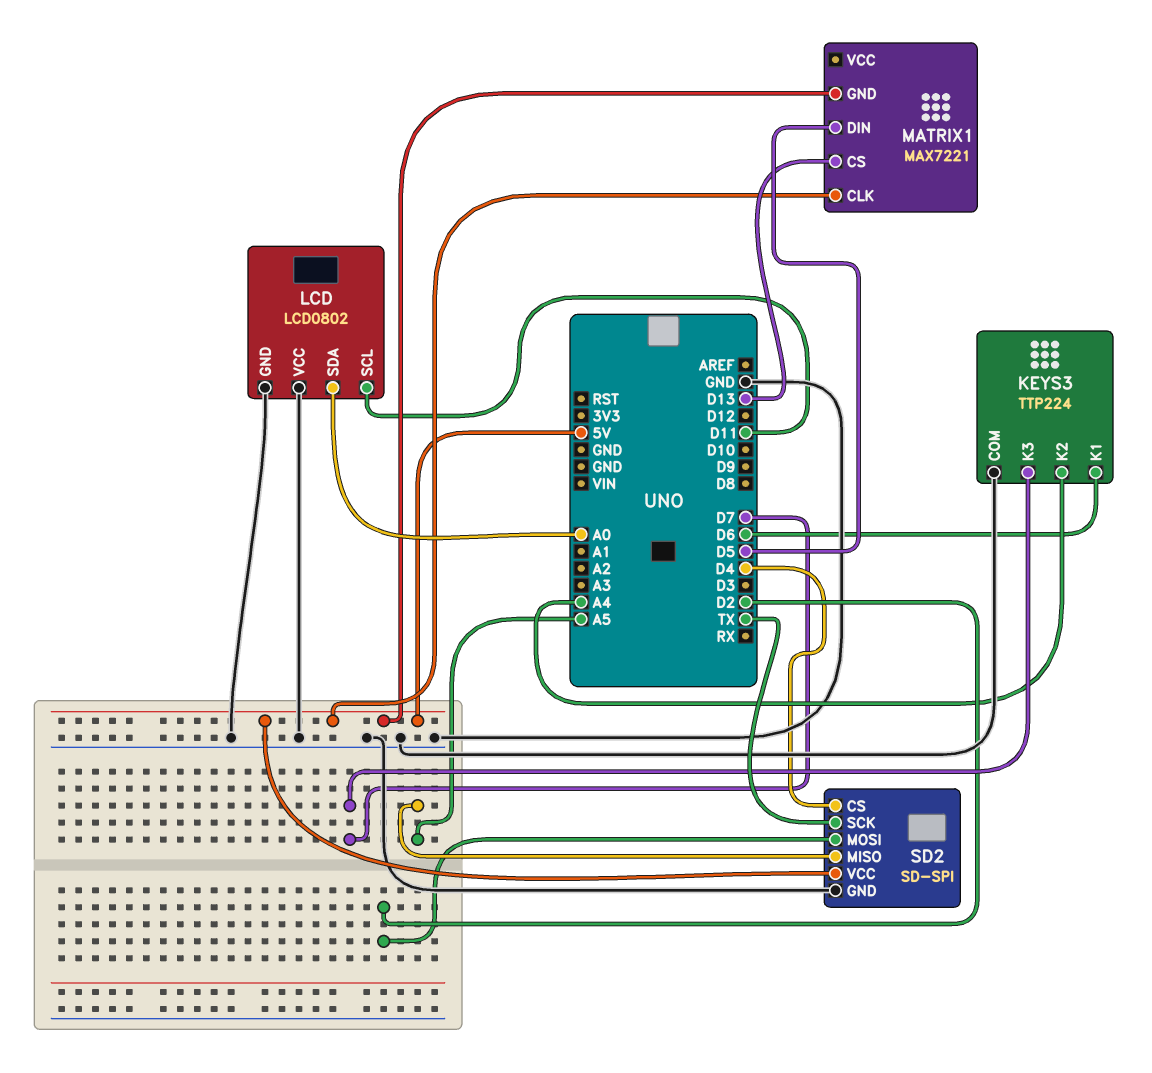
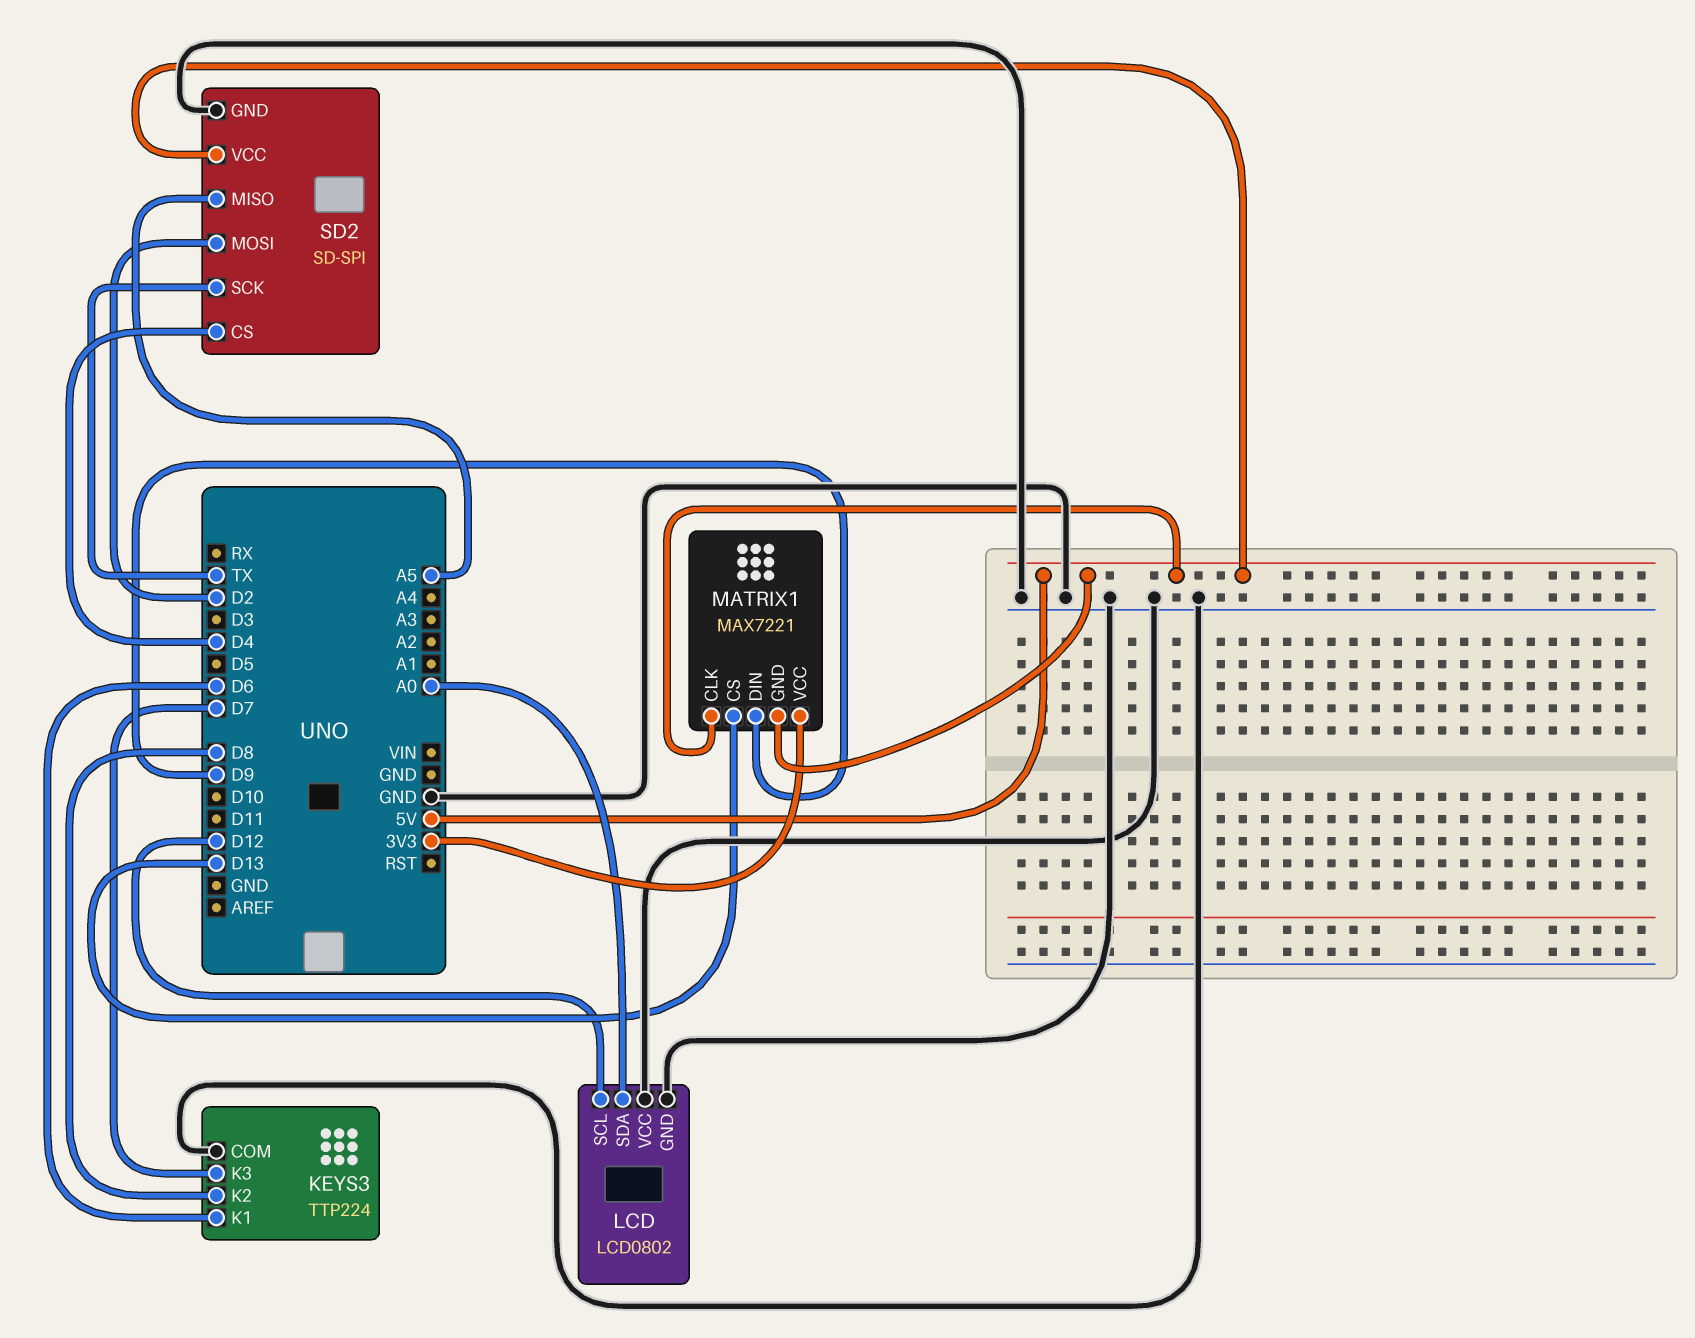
KEYS3 pin K2: A4 -> D8
LCD pin SCL: D11 -> D12
MATRIX1 pin DIN: D5 -> D9
MATRIX1 pin VCC: none -> 3V3

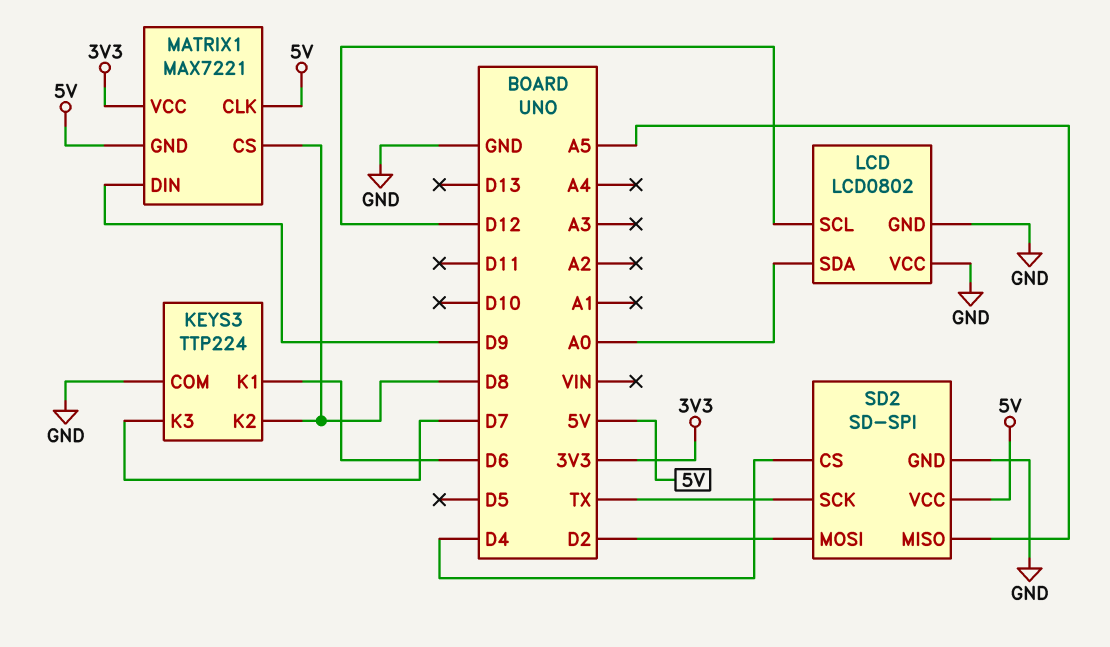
MATRIX1 pin CS: D13 -> D8

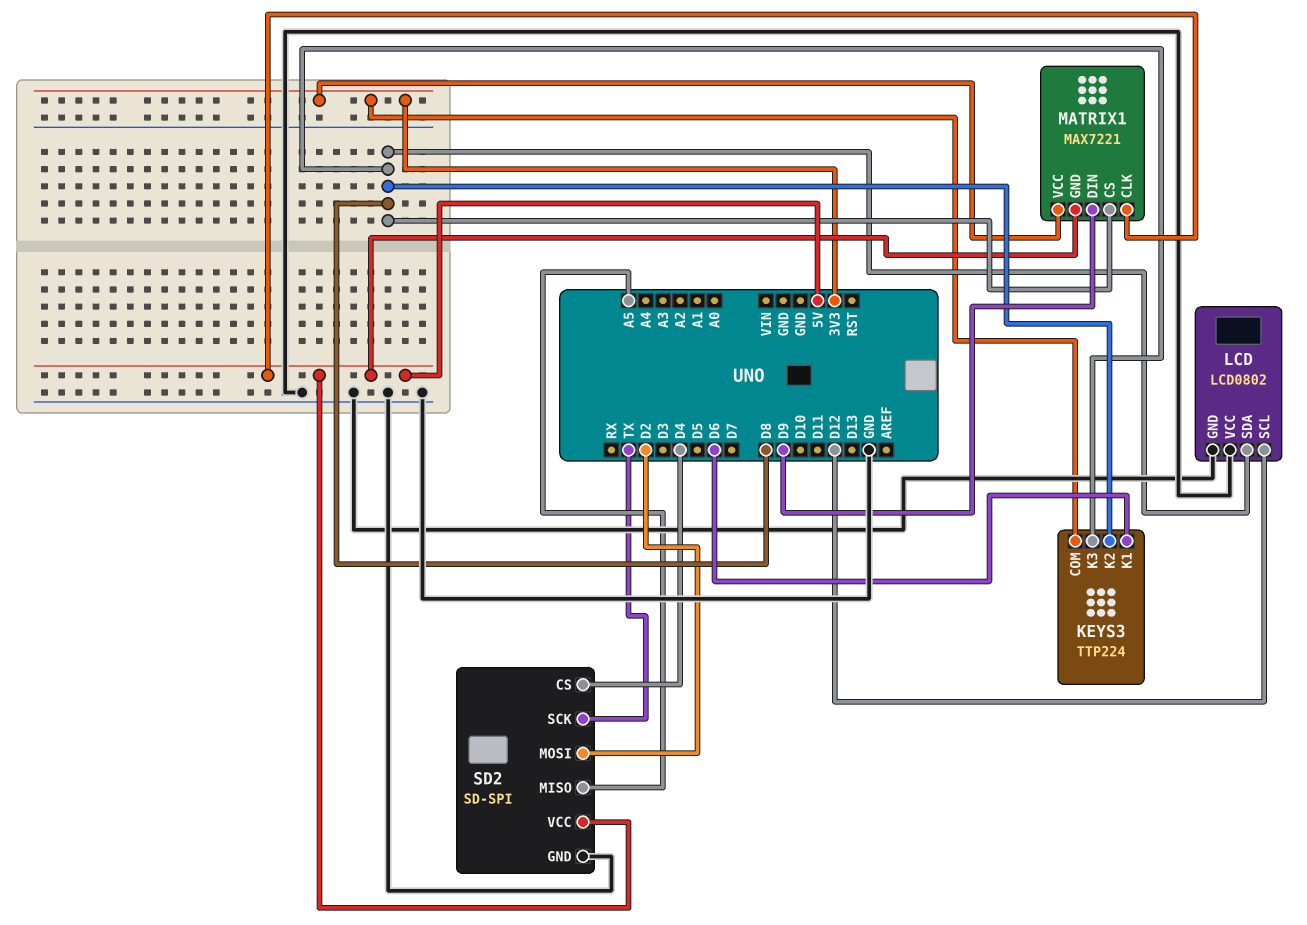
KEYS3 pin COM: GND -> 3V3
KEYS3 pin K3: D7 -> D8
LCD pin SDA: A0 -> D8

